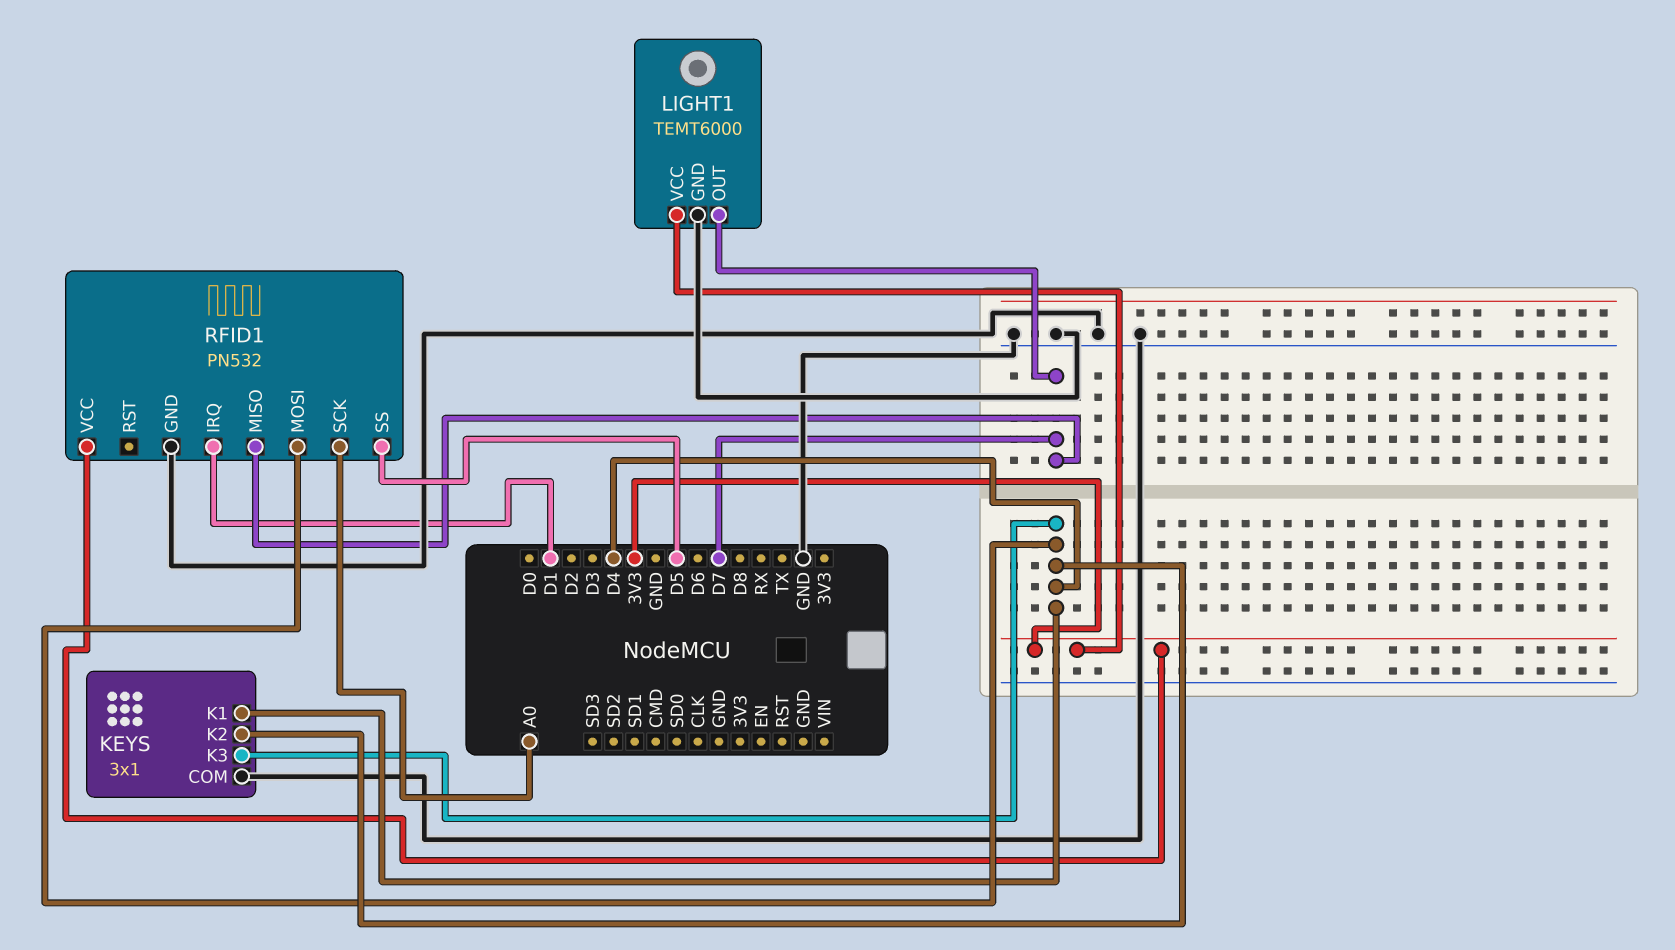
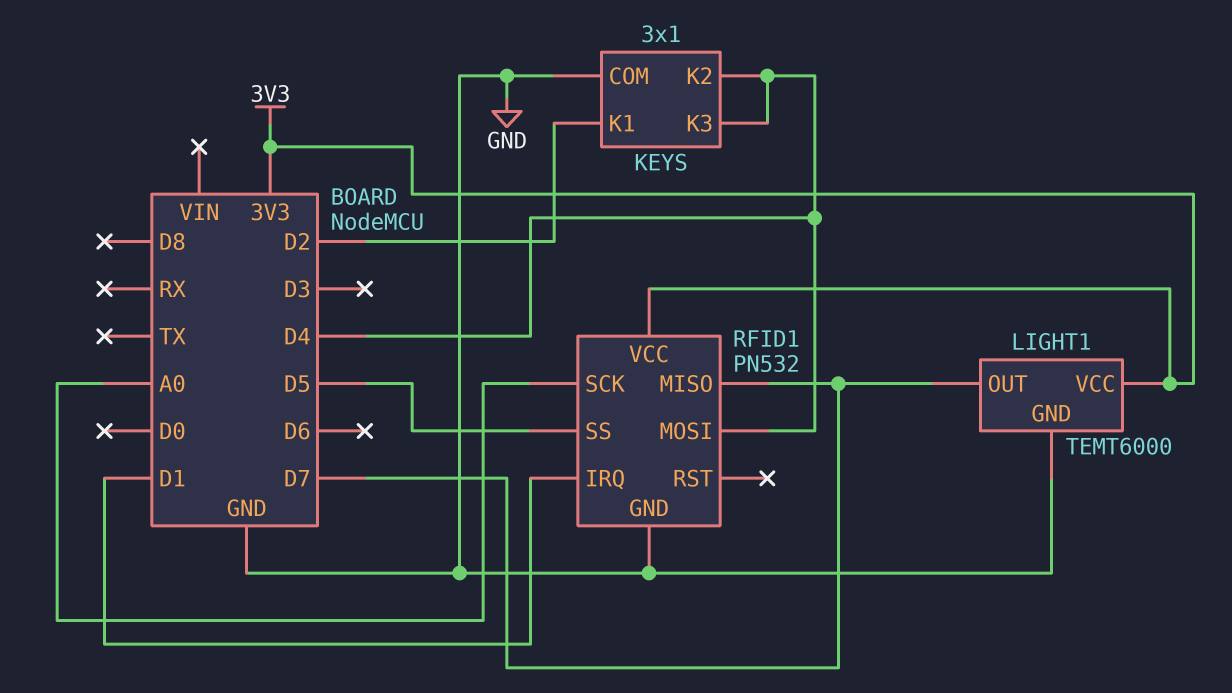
KEYS pin K1: D4 -> D2

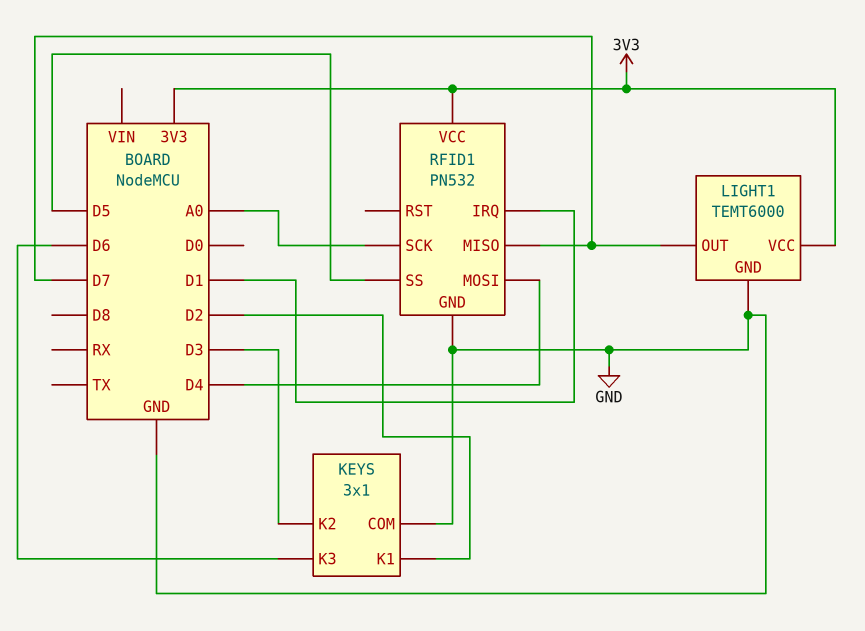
KEYS pin K2: D4 -> D3
KEYS pin K3: D4 -> D6

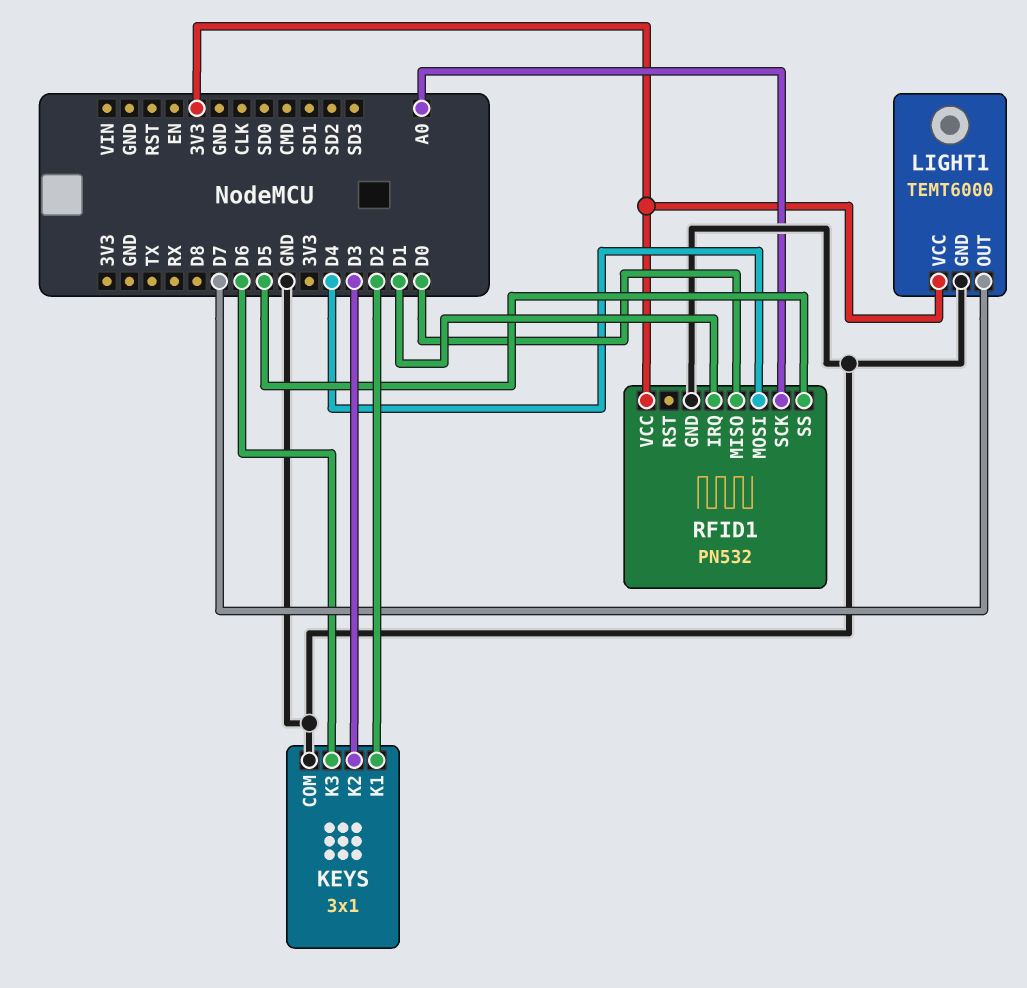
RFID1 pin MISO: D7 -> D0

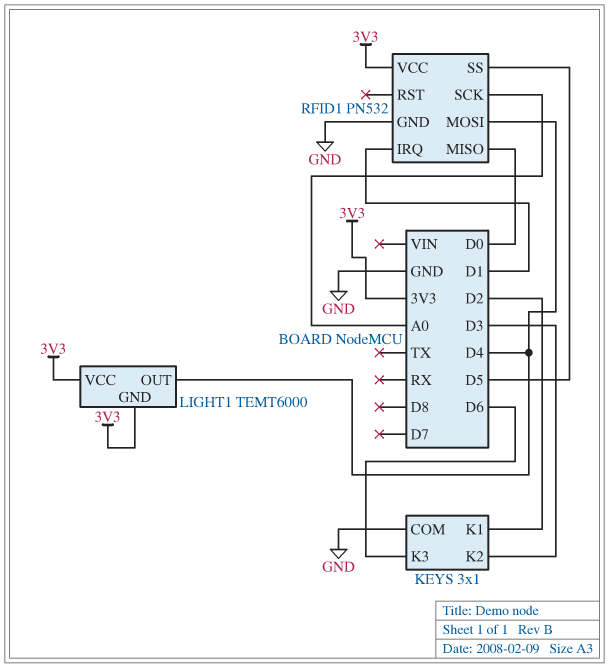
LIGHT1 pin GND: GND -> 3V3
LIGHT1 pin OUT: D7 -> D4

